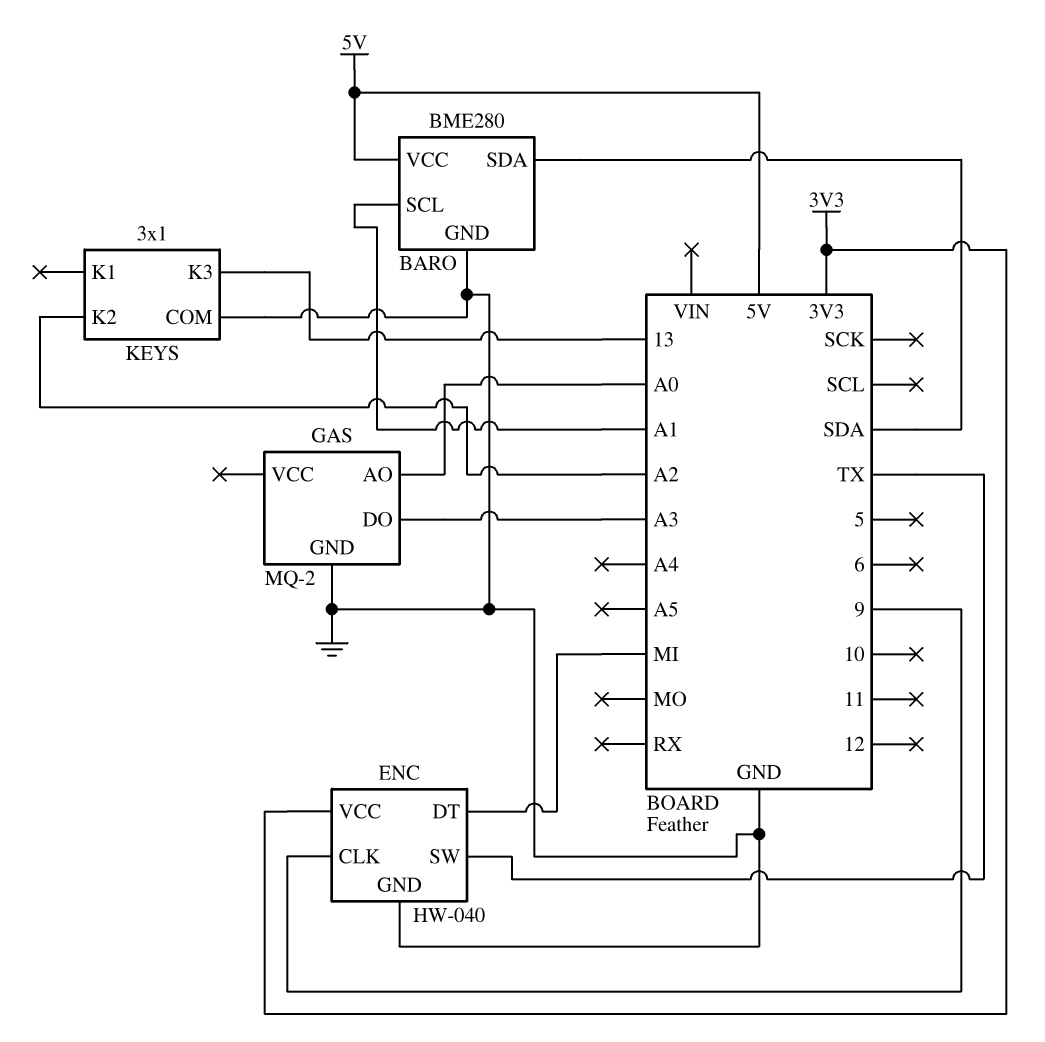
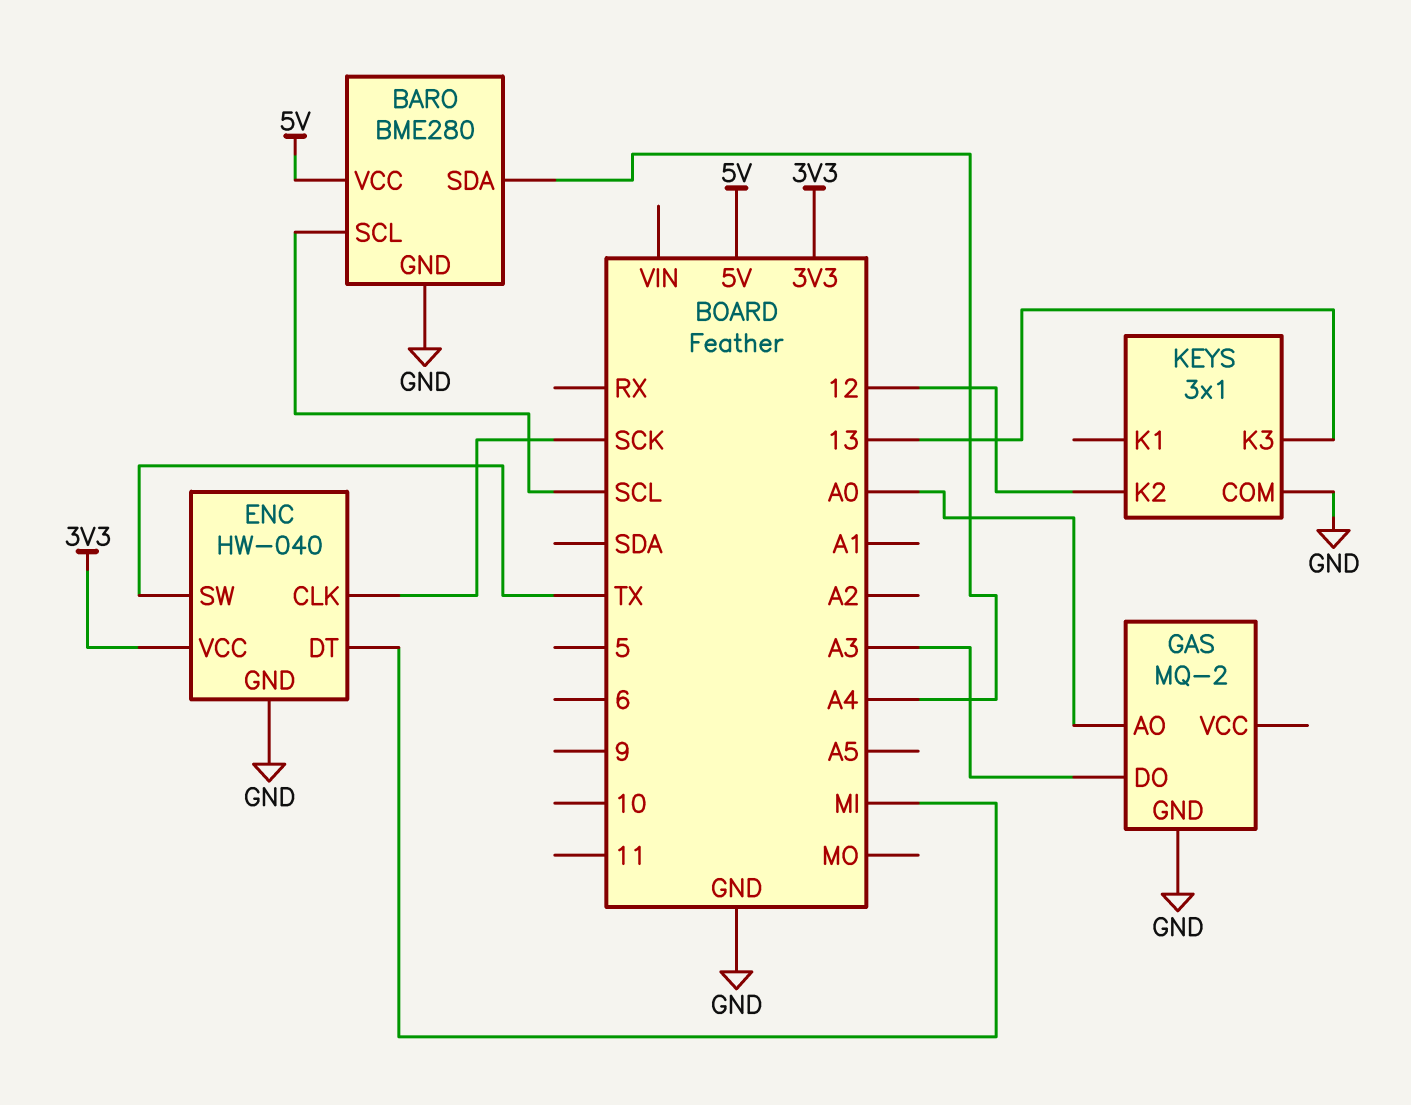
BARO pin SCL: A1 -> SCL
BARO pin SDA: SDA -> A4
ENC pin CLK: 9 -> SCK
KEYS pin K2: A2 -> 12

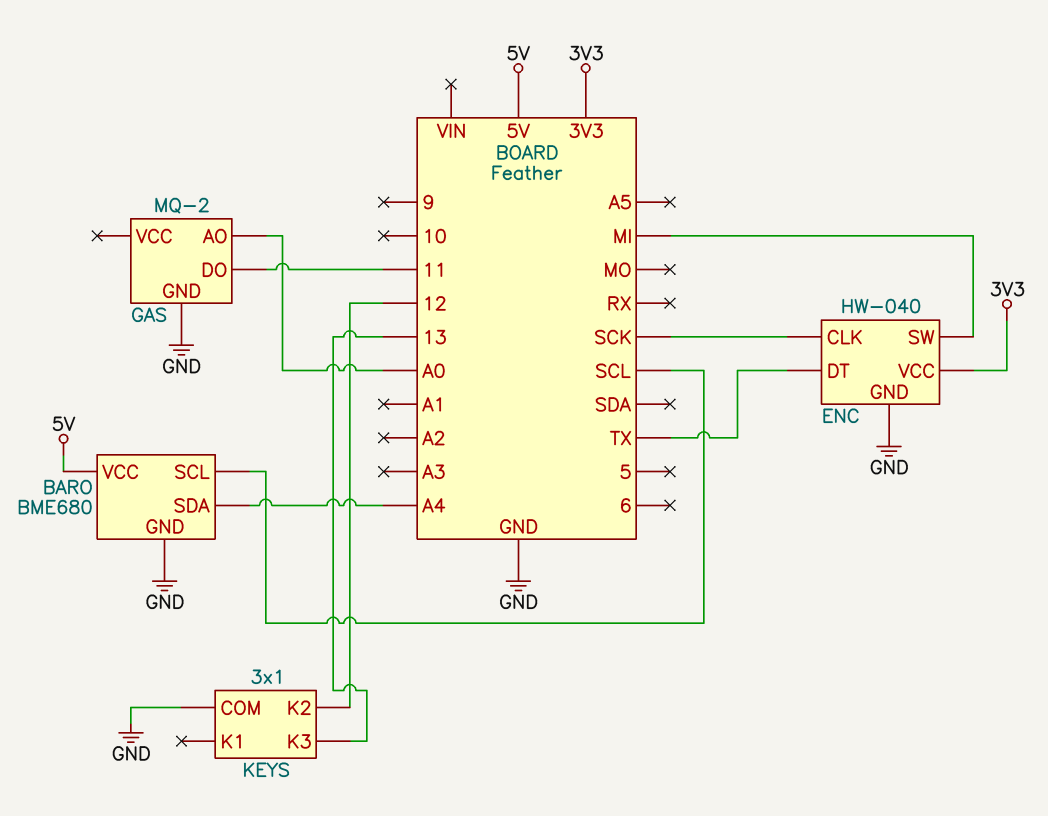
BARO: BME280 -> BME680
ENC pin DT: MI -> TX
ENC pin SW: TX -> MI
GAS pin DO: A3 -> 11

